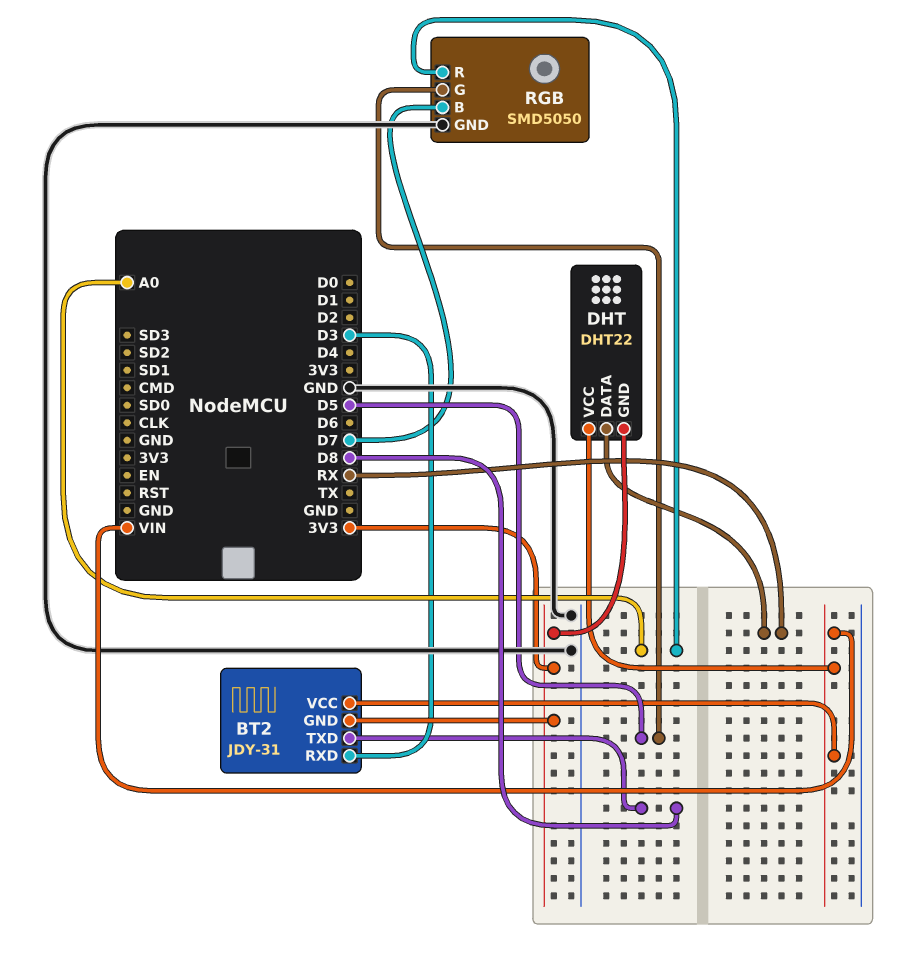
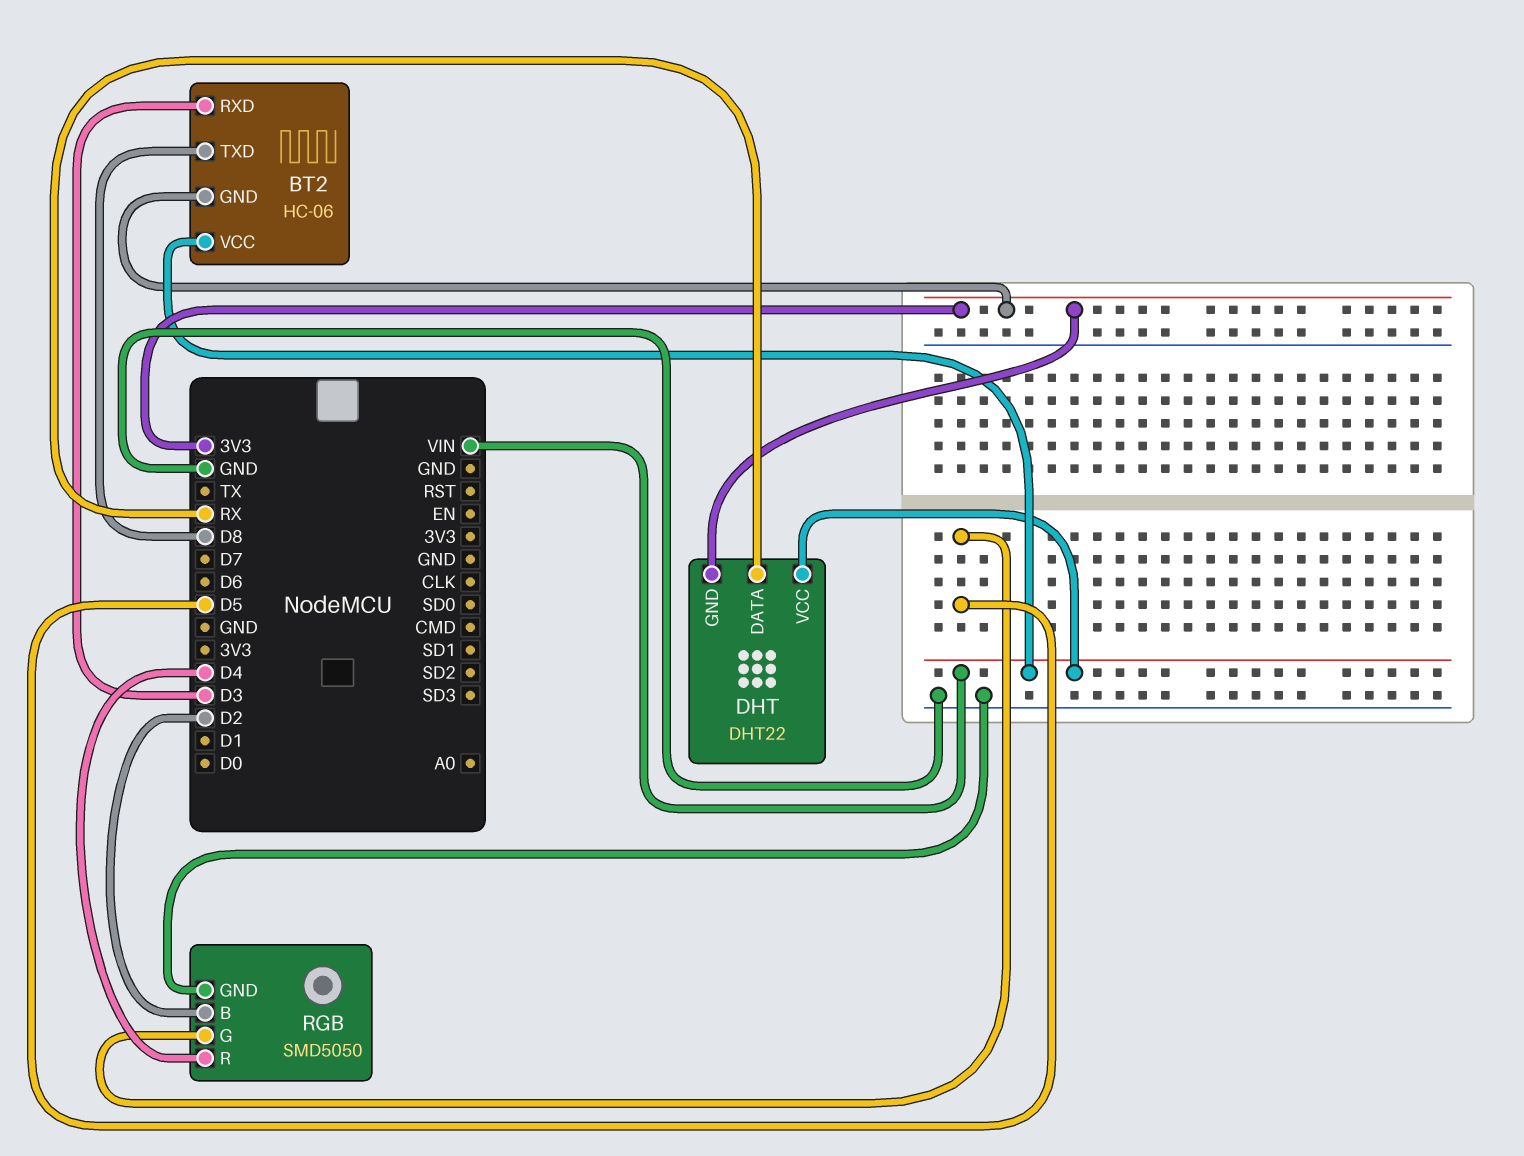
BT2: JDY-31 -> HC-06
RGB pin B: D7 -> D2
RGB pin R: A0 -> D4

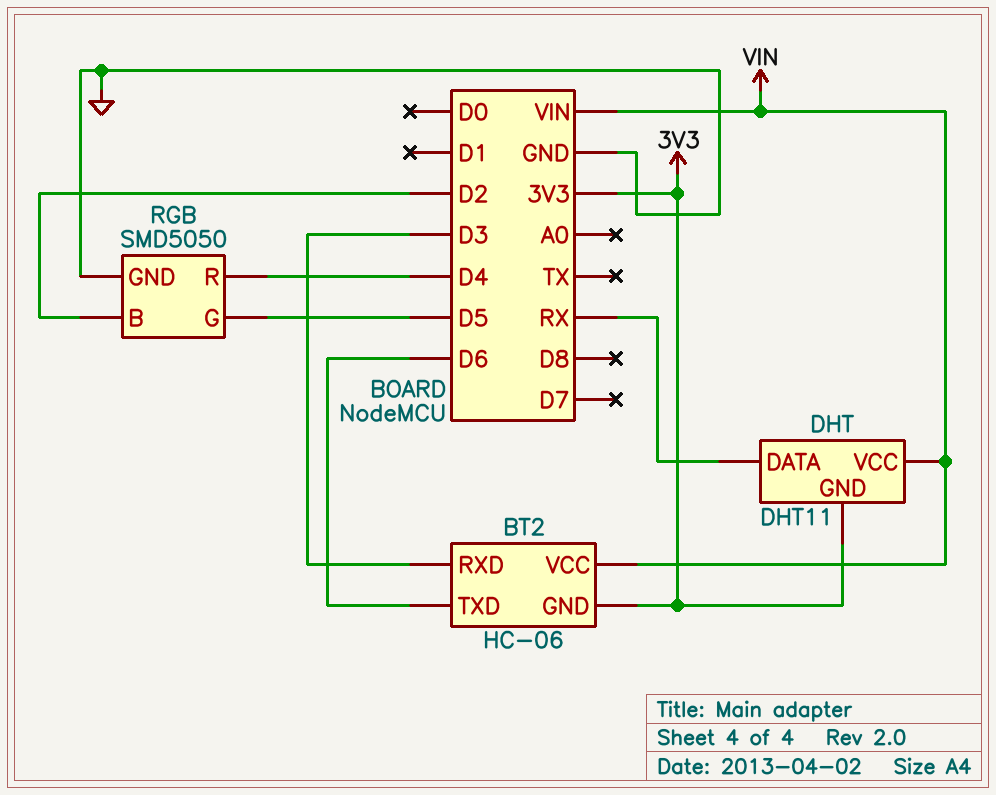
BT2 pin TXD: D8 -> D6
DHT: DHT22 -> DHT11

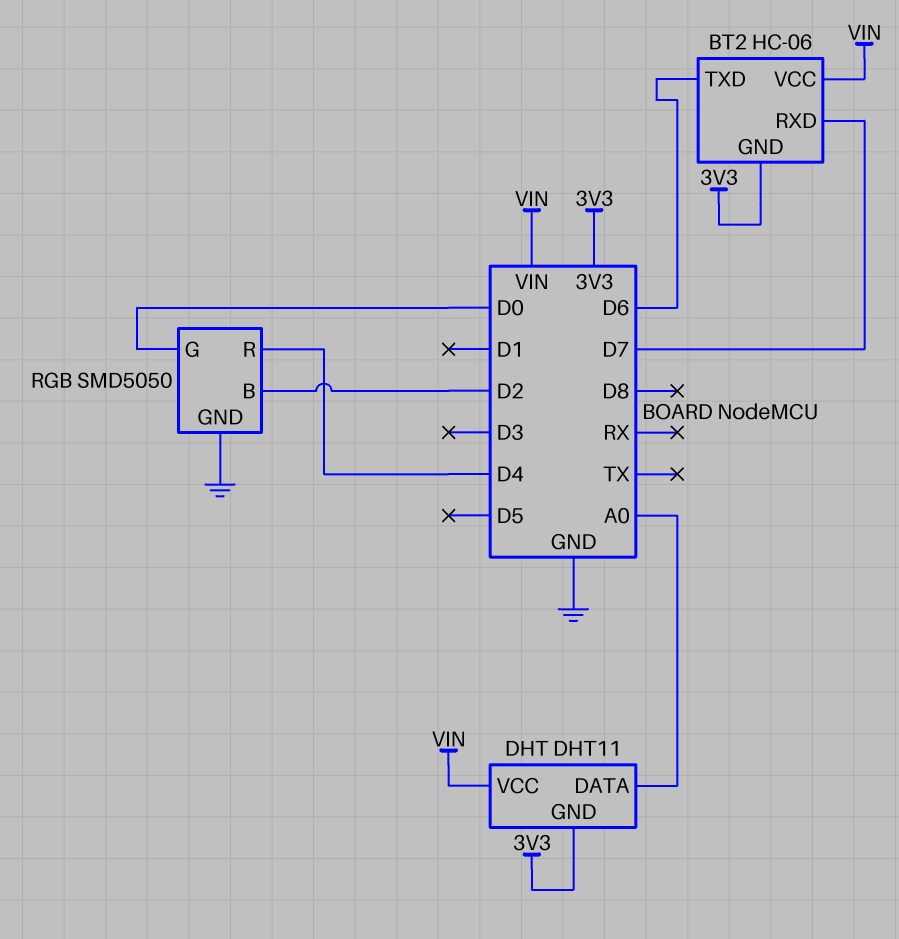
BT2 pin RXD: D3 -> D7
DHT pin DATA: RX -> A0
RGB pin G: D5 -> D0

